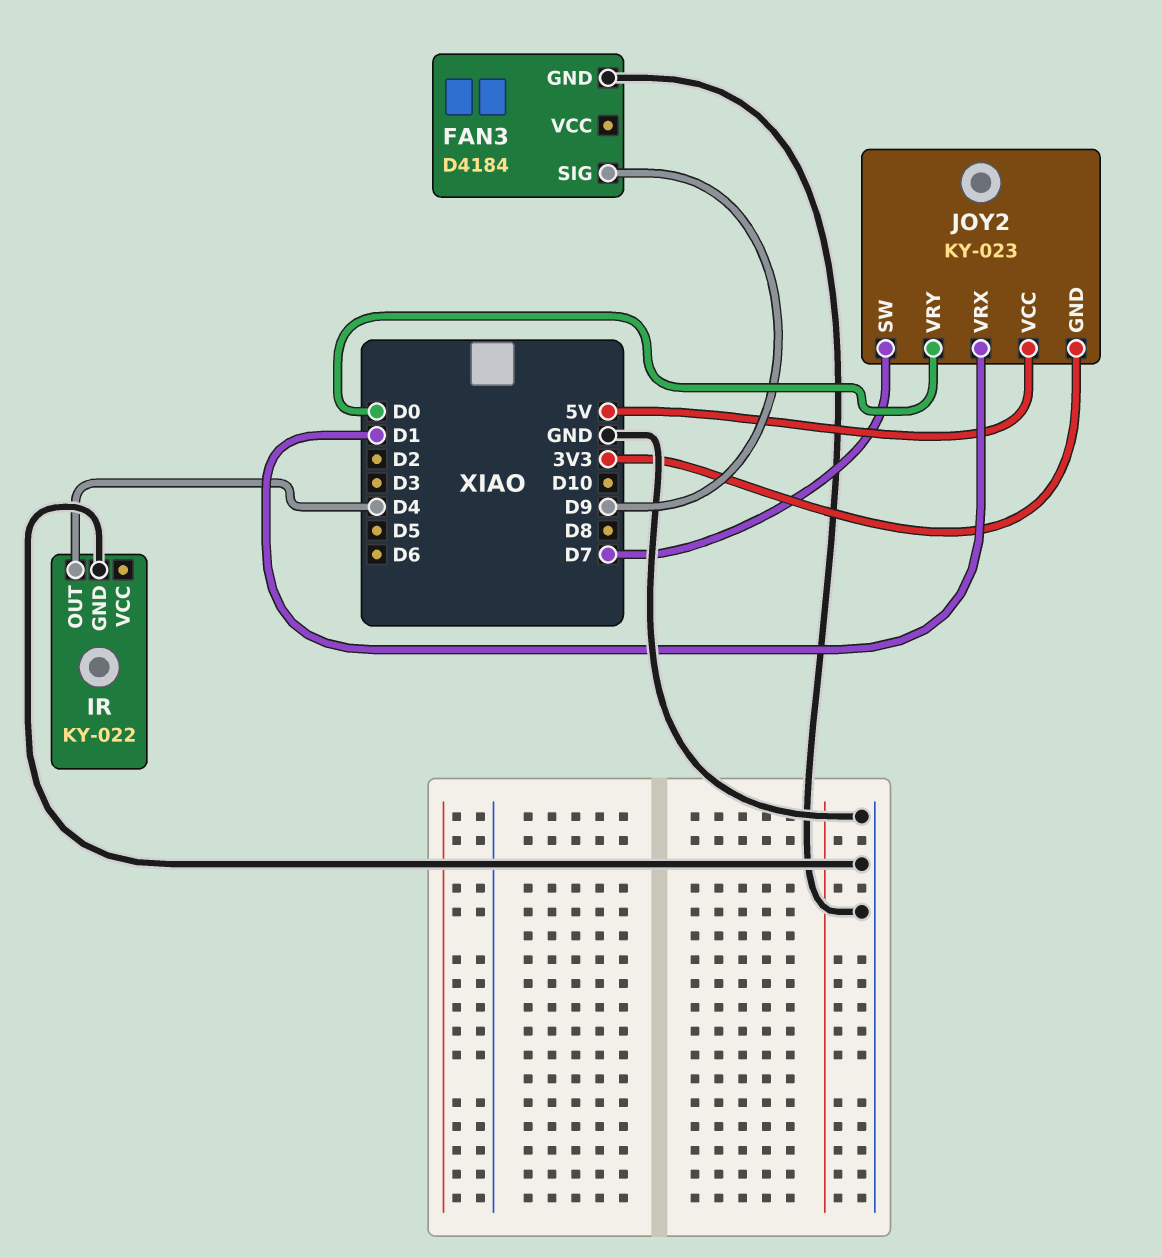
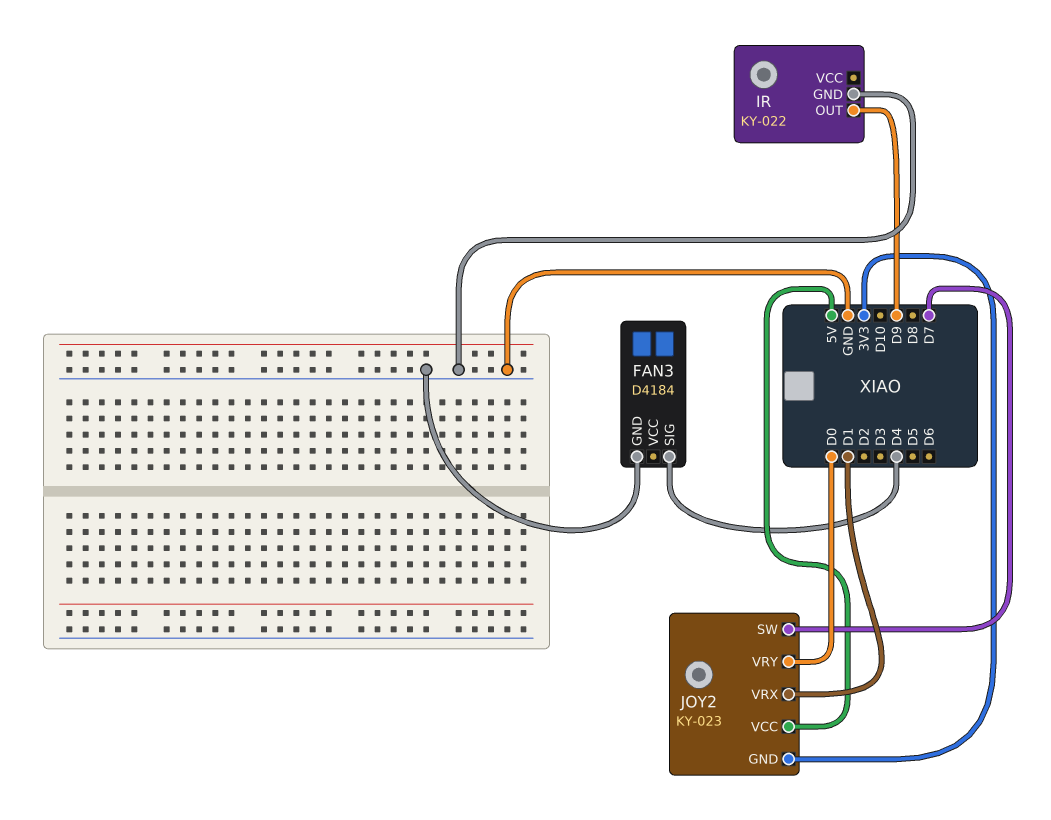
FAN3 pin SIG: D9 -> D4
IR pin OUT: D4 -> D9

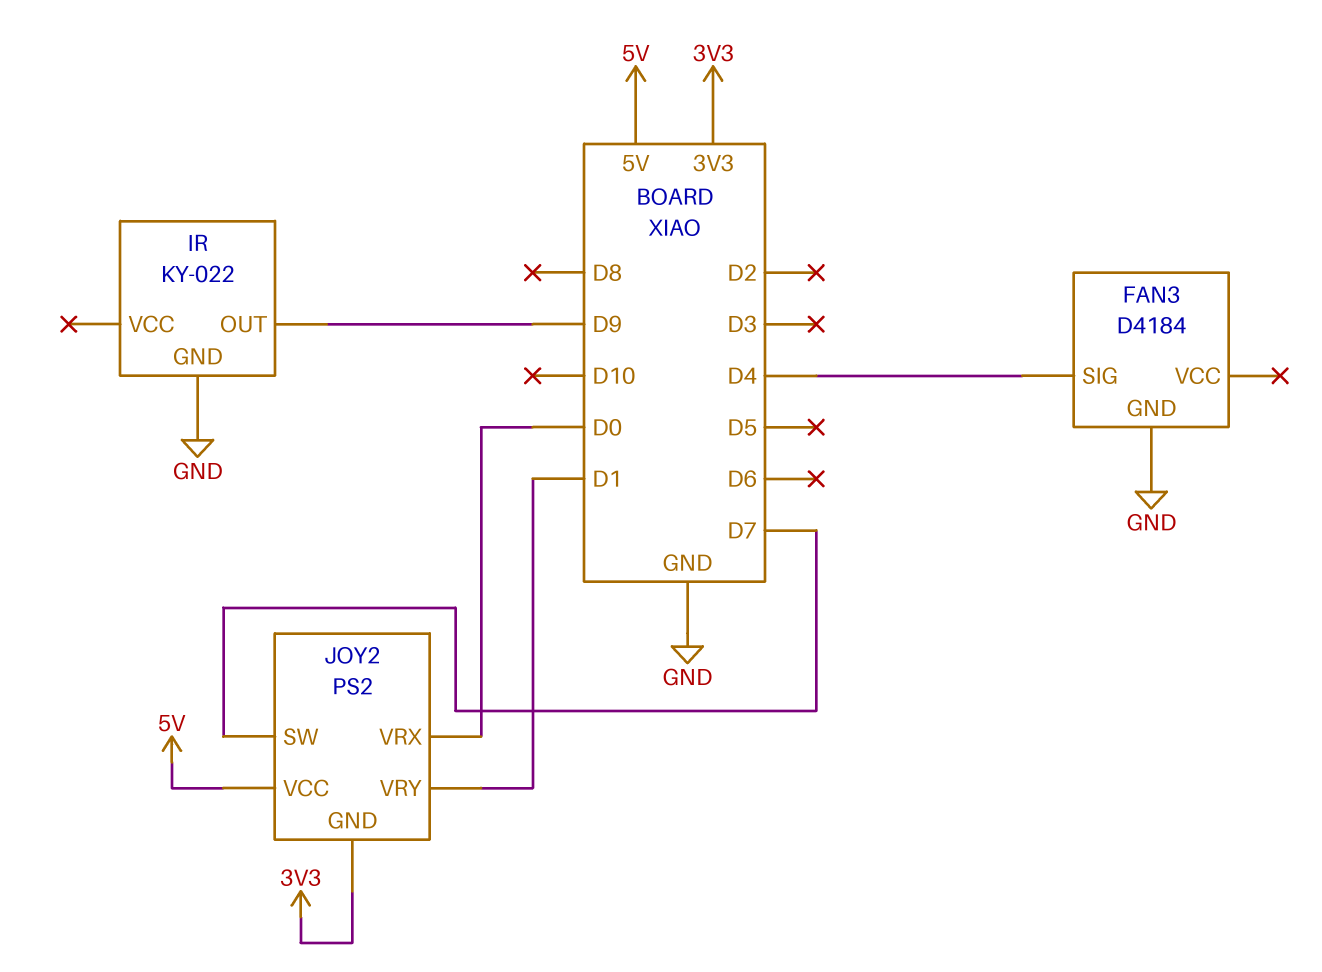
JOY2: KY-023 -> PS2
JOY2 pin VRX: D1 -> D0
JOY2 pin VRY: D0 -> D1

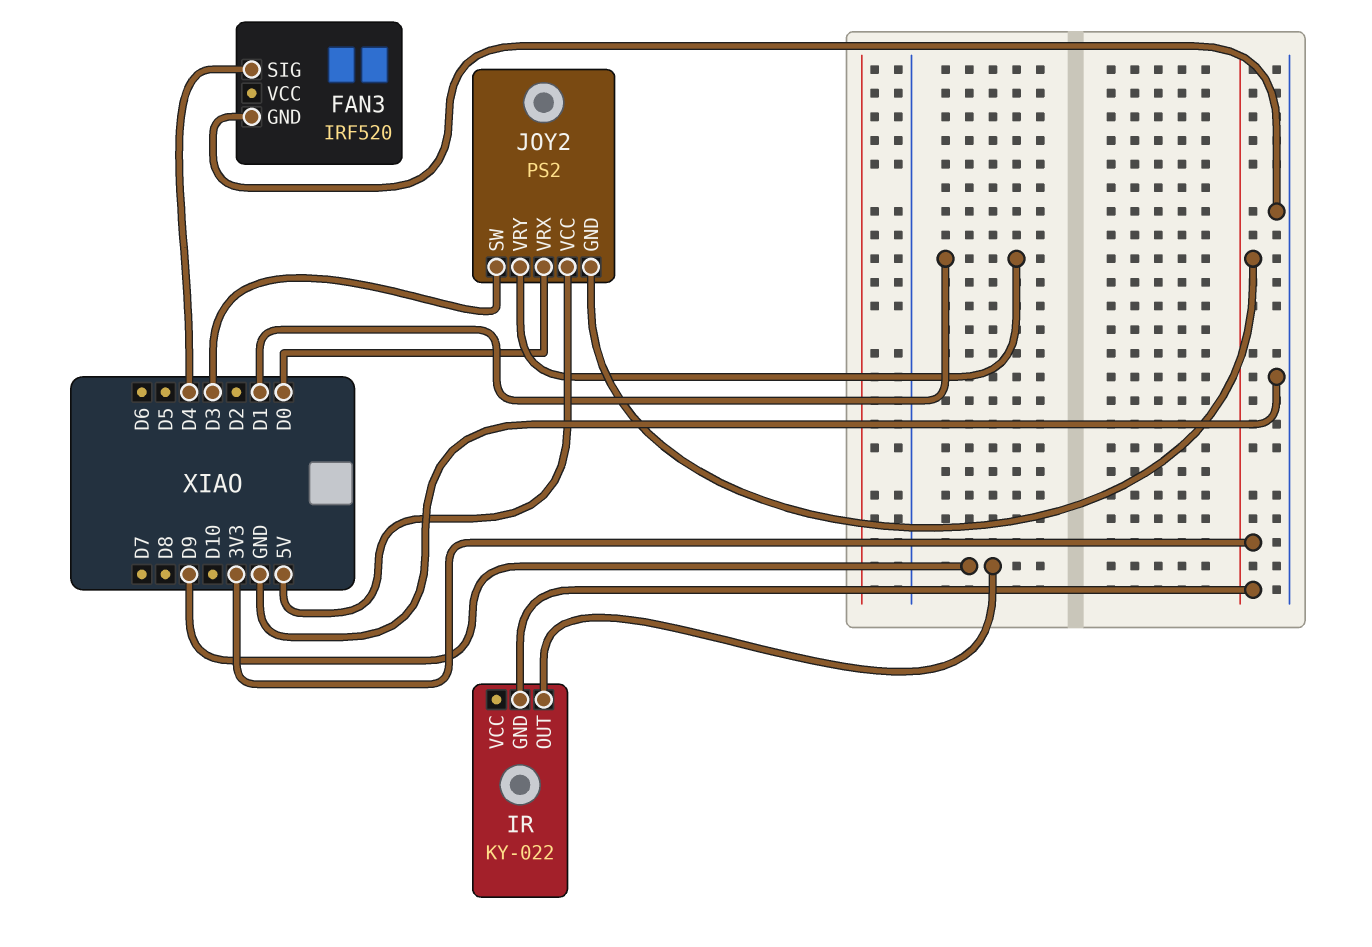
FAN3: D4184 -> IRF520
IR pin GND: GND -> 3V3
JOY2 pin SW: D7 -> D3

